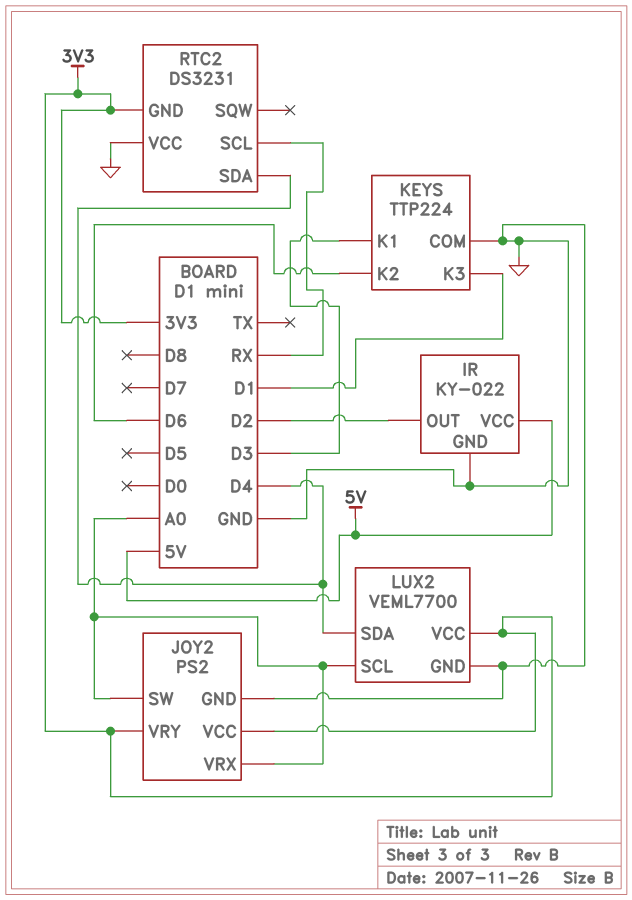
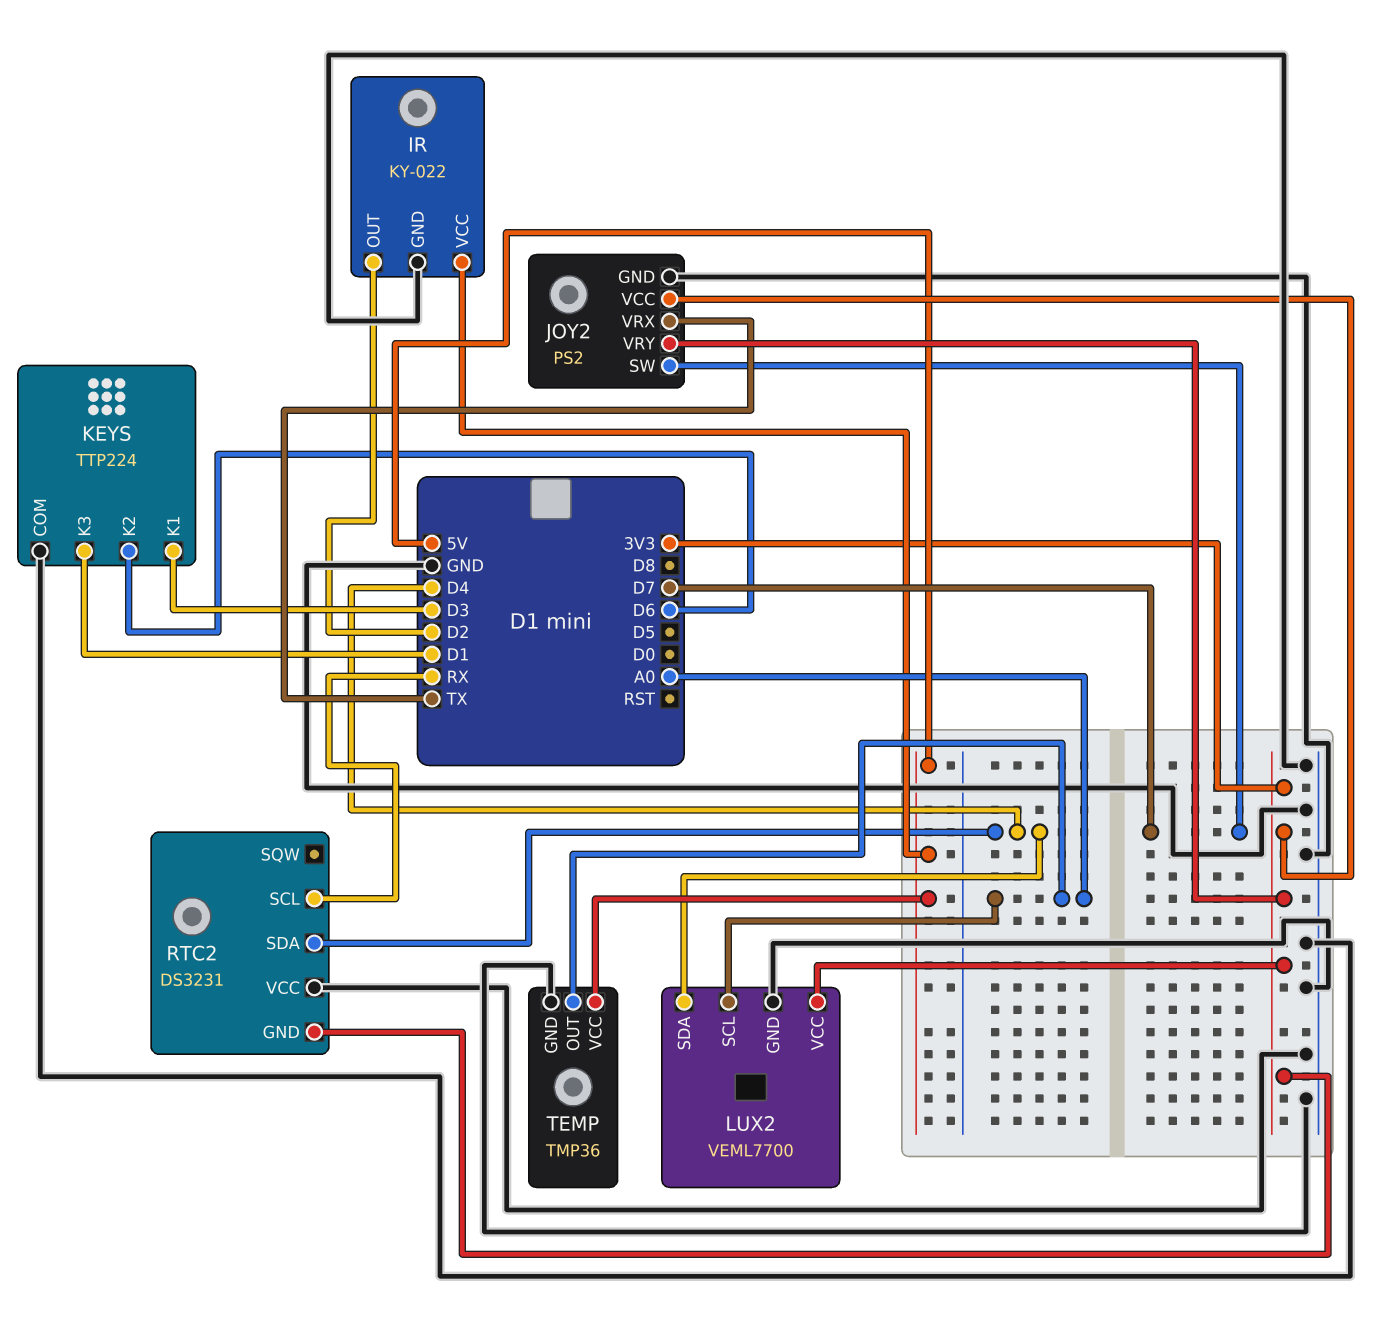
JOY2 pin SW: A0 -> D7
JOY2 pin VRX: A0 -> TX
TEMP: none -> TMP36
TEMP pin GND: none -> GND
TEMP pin OUT: none -> A0
TEMP pin VCC: none -> 5V

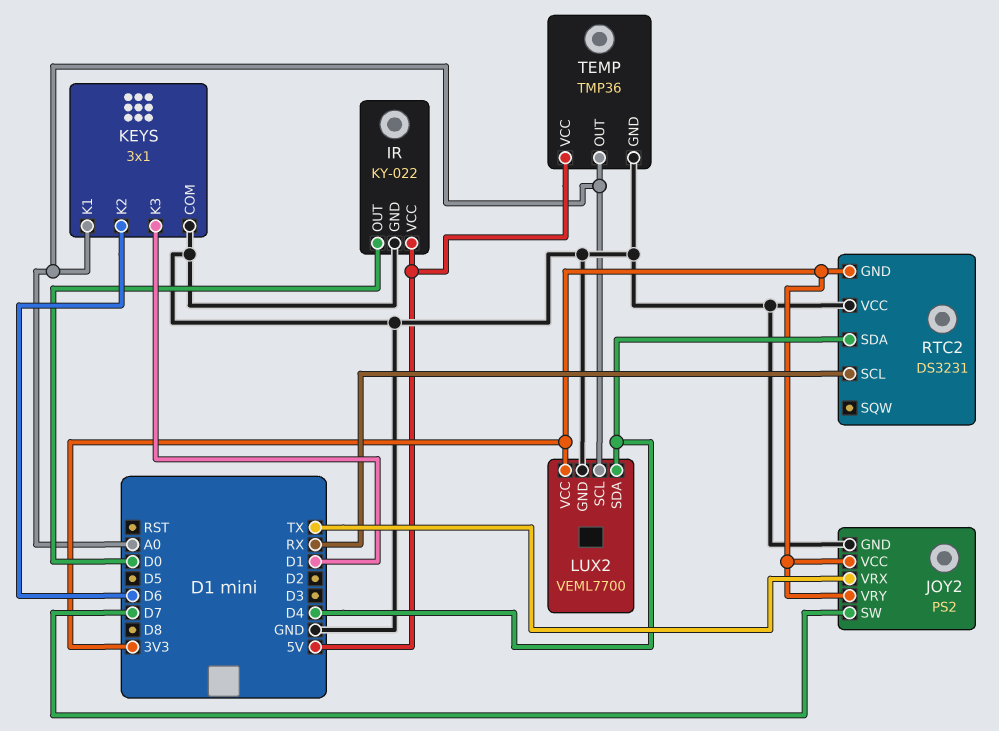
IR pin OUT: D2 -> D0
KEYS: TTP224 -> 3x1
KEYS pin K1: D3 -> A0

